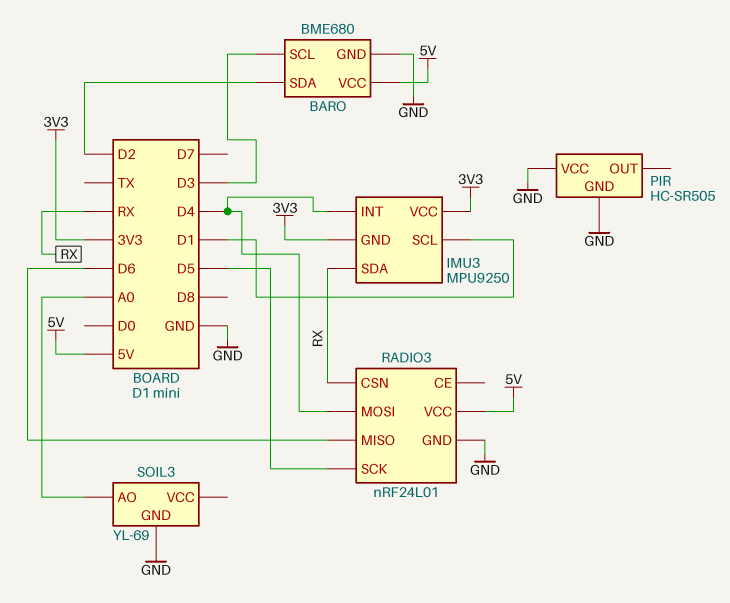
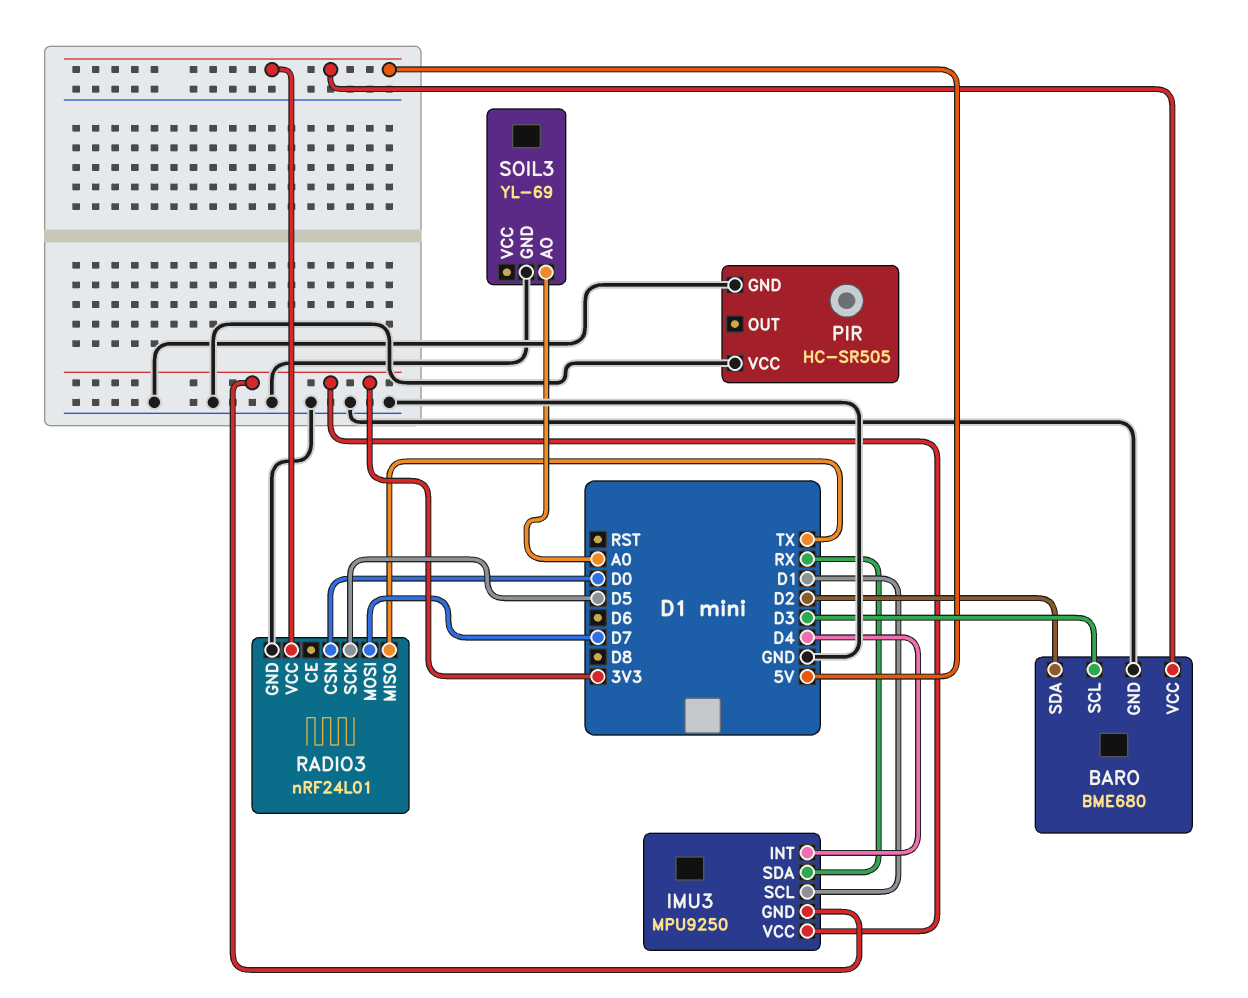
RADIO3 pin CSN: RX -> D0
RADIO3 pin MISO: D6 -> TX
RADIO3 pin MOSI: D4 -> D7

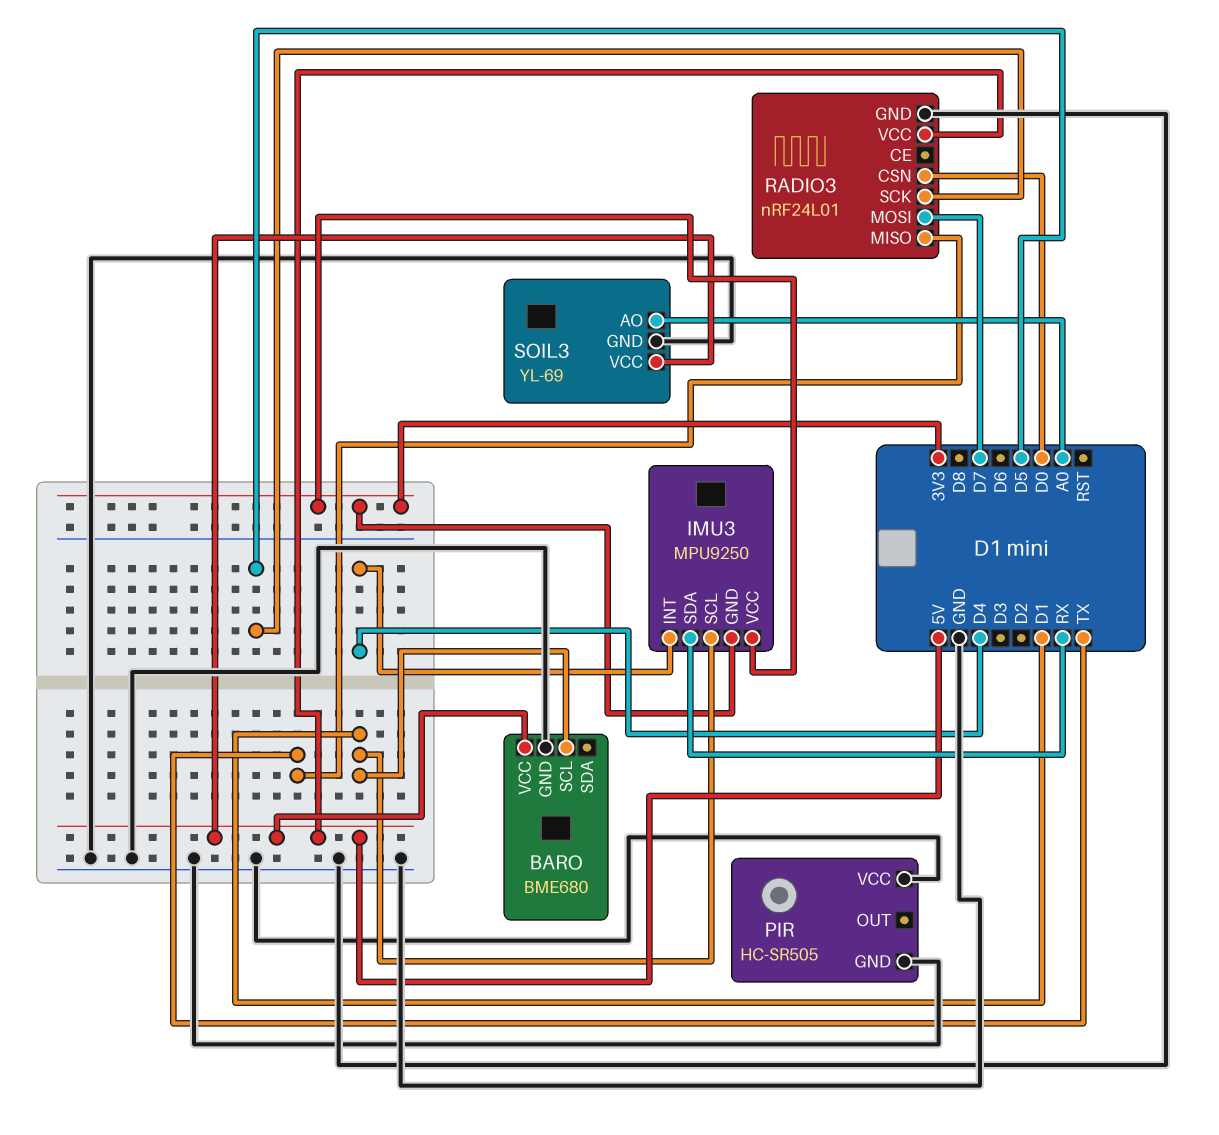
BARO pin SCL: D3 -> D1
BARO pin SDA: D2 -> none
SOIL3 pin VCC: none -> 5V

